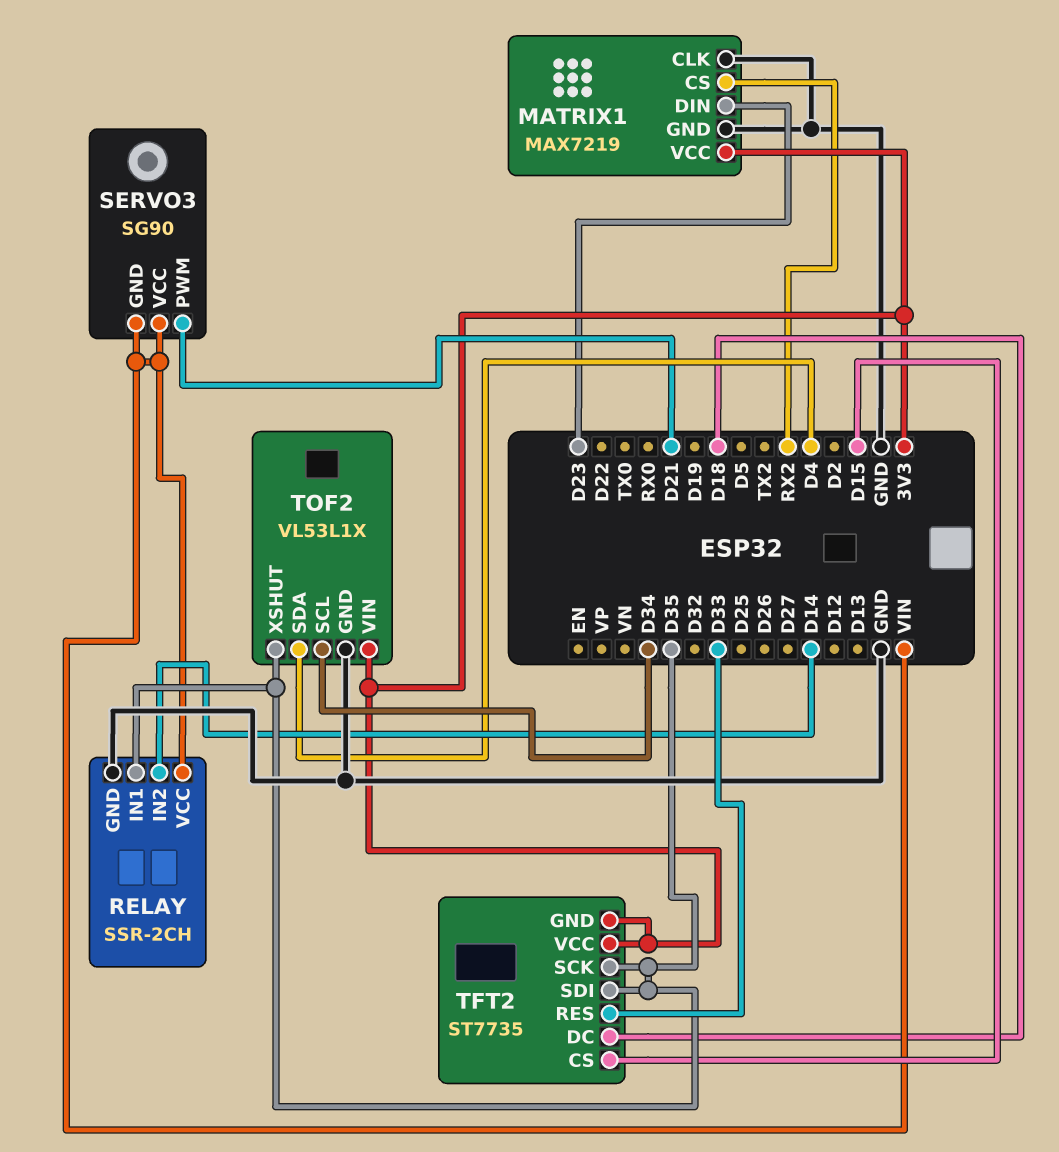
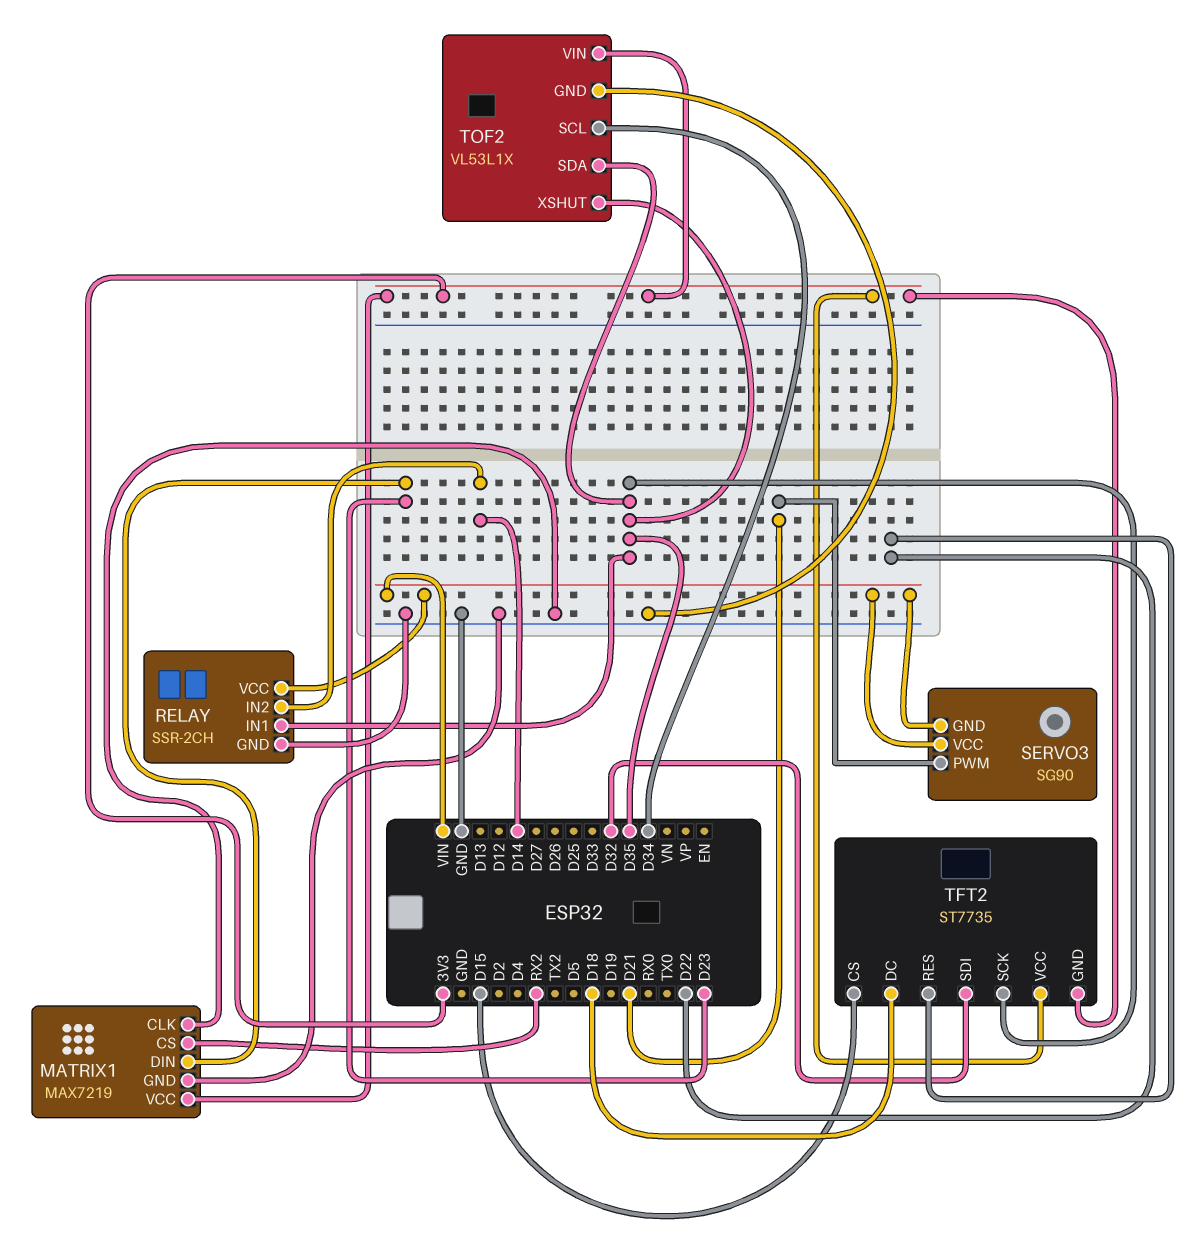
TFT2 pin RES: D33 -> D22
TFT2 pin SDI: D35 -> D32
TOF2 pin SDA: D4 -> D35

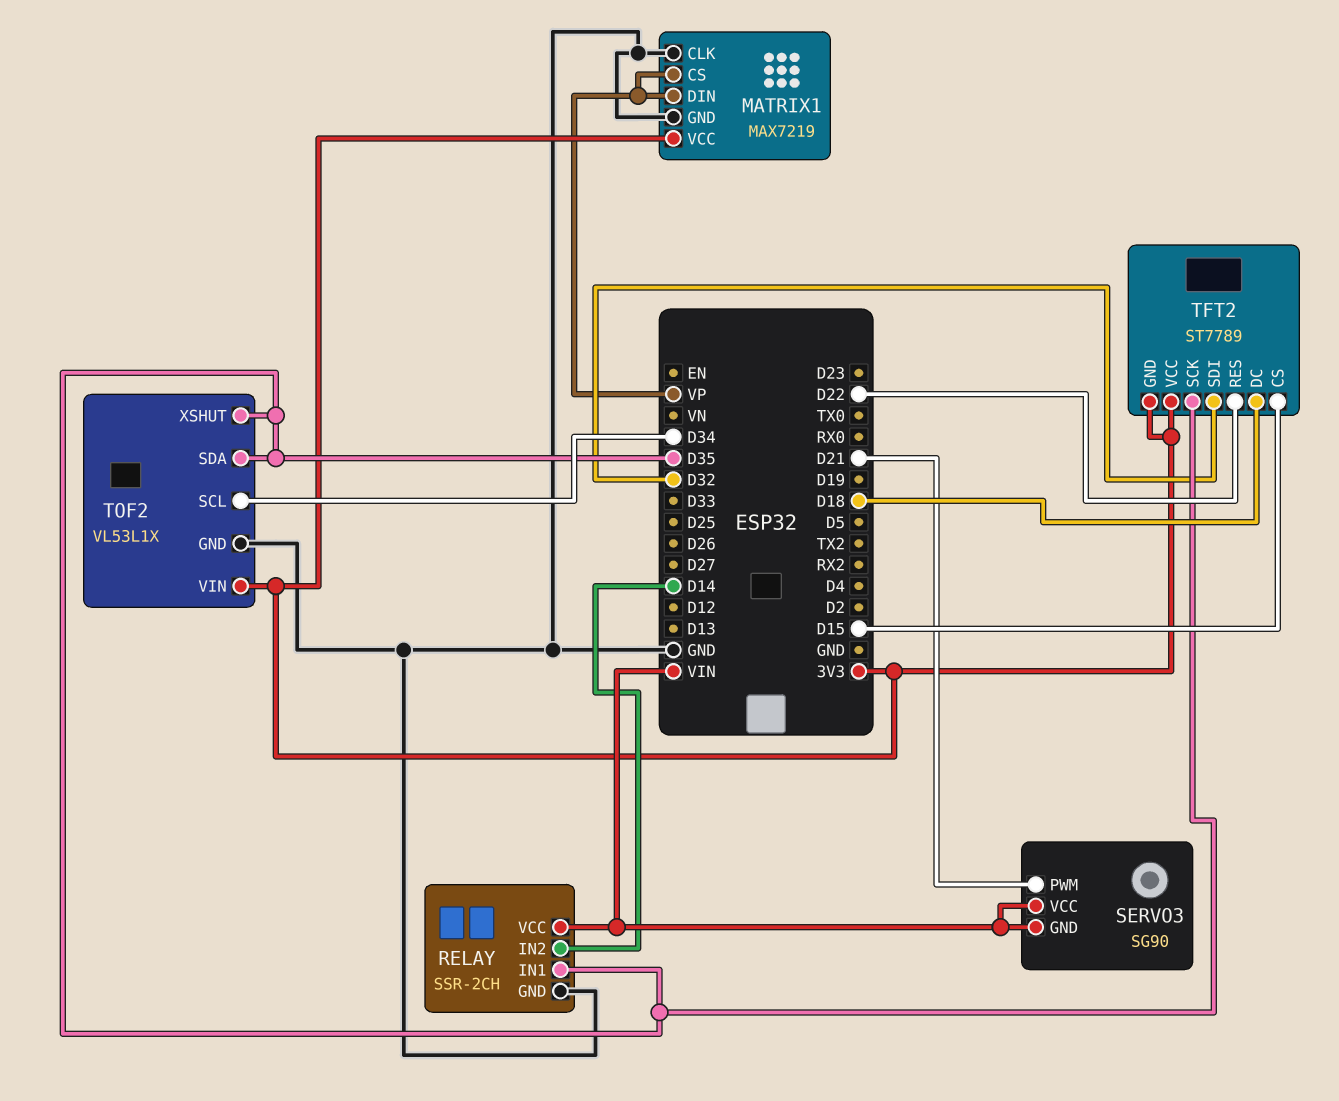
MATRIX1 pin CS: RX2 -> VP
MATRIX1 pin DIN: D23 -> VP
TFT2: ST7735 -> ST7789

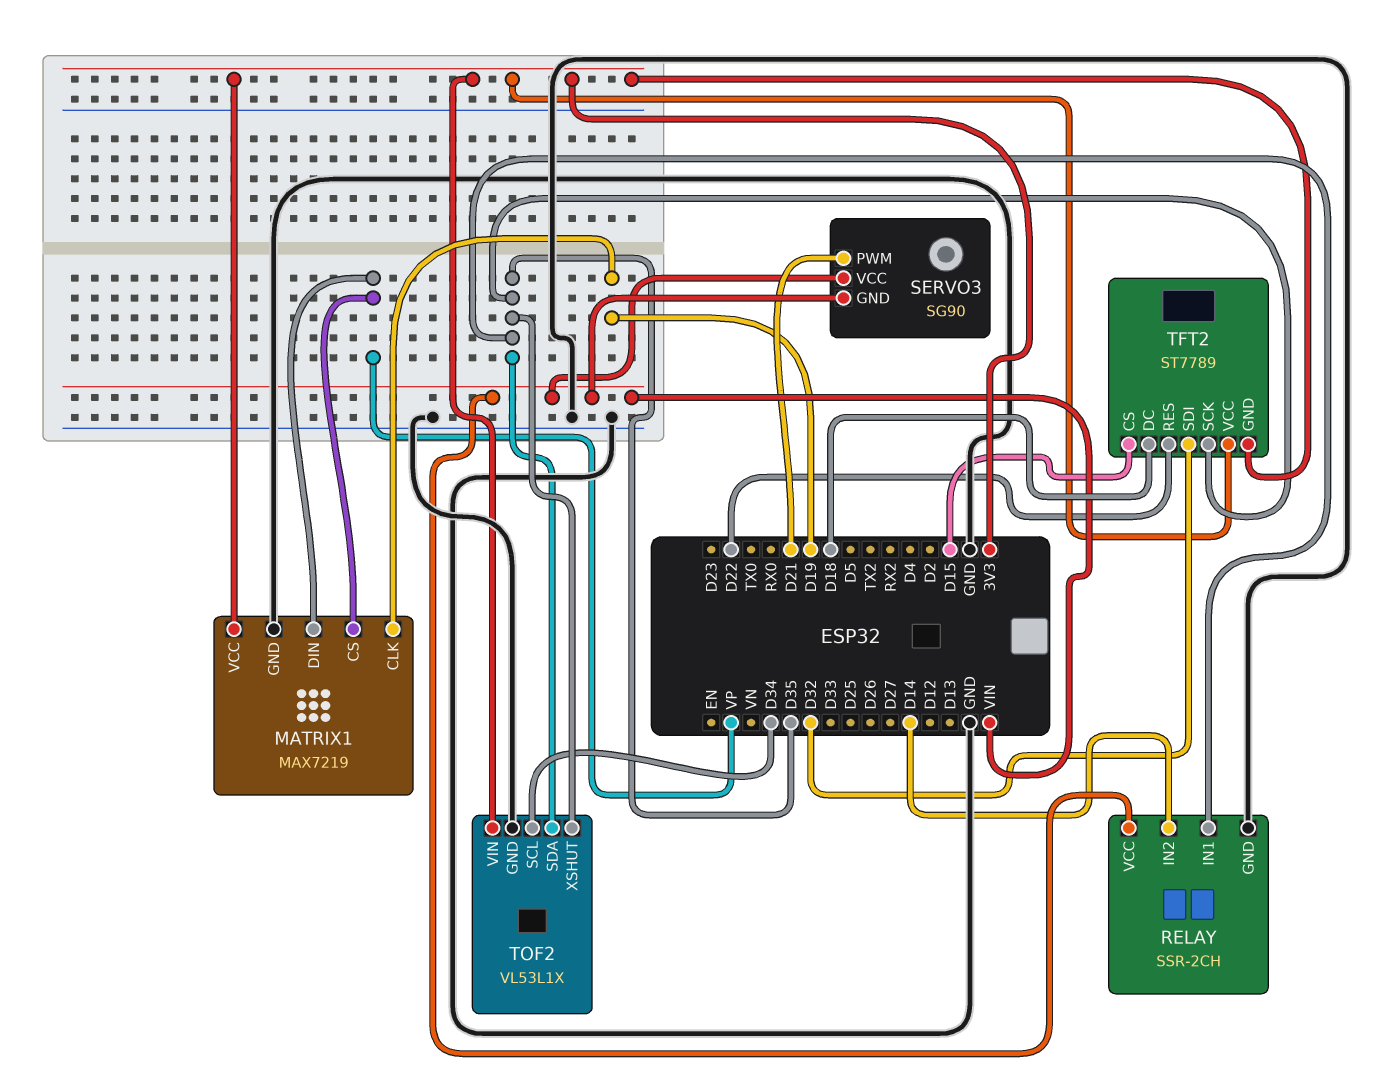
MATRIX1 pin CLK: GND -> D19

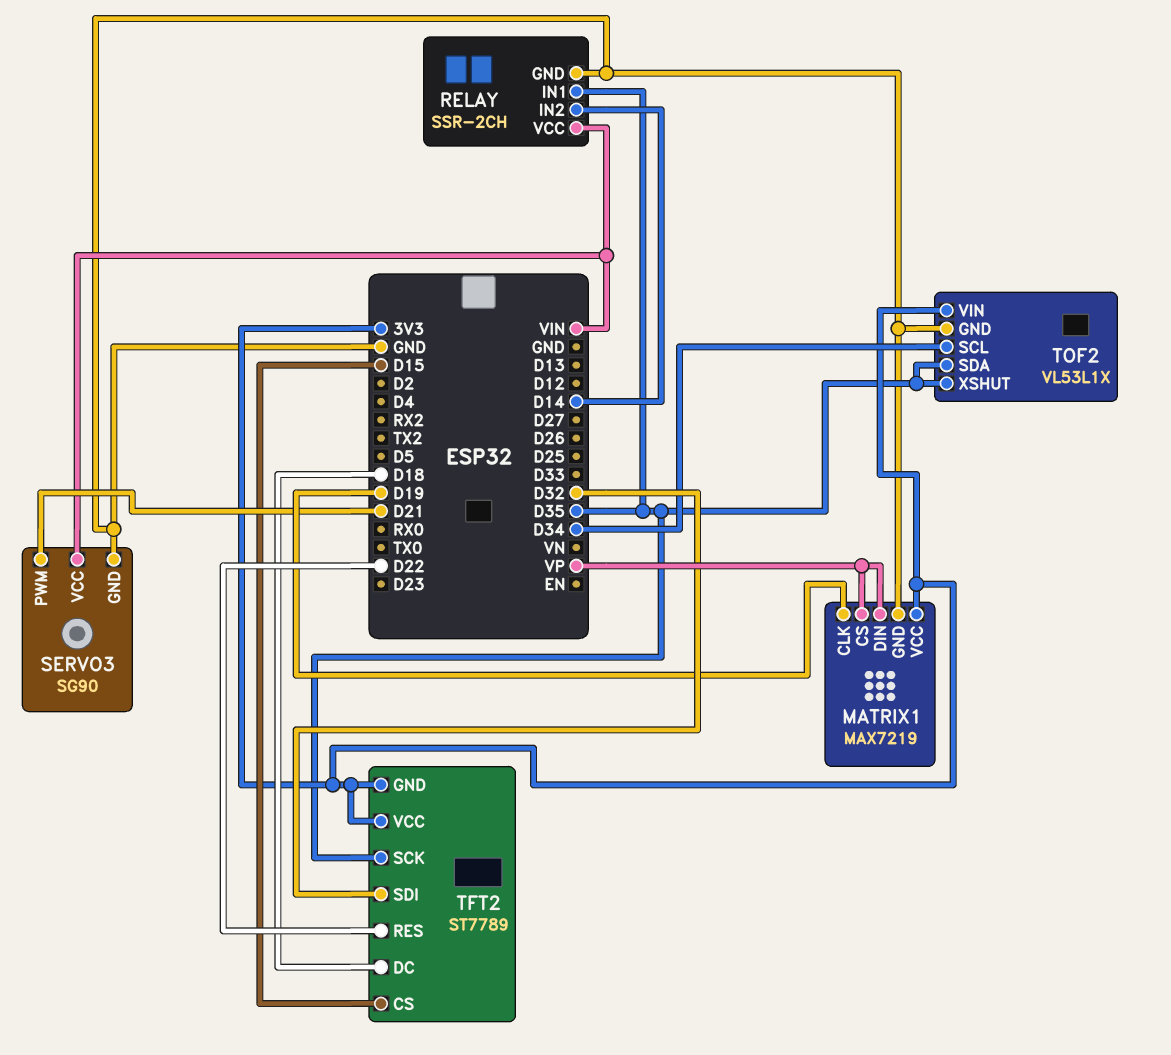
SERVO3 pin GND: VIN -> GND

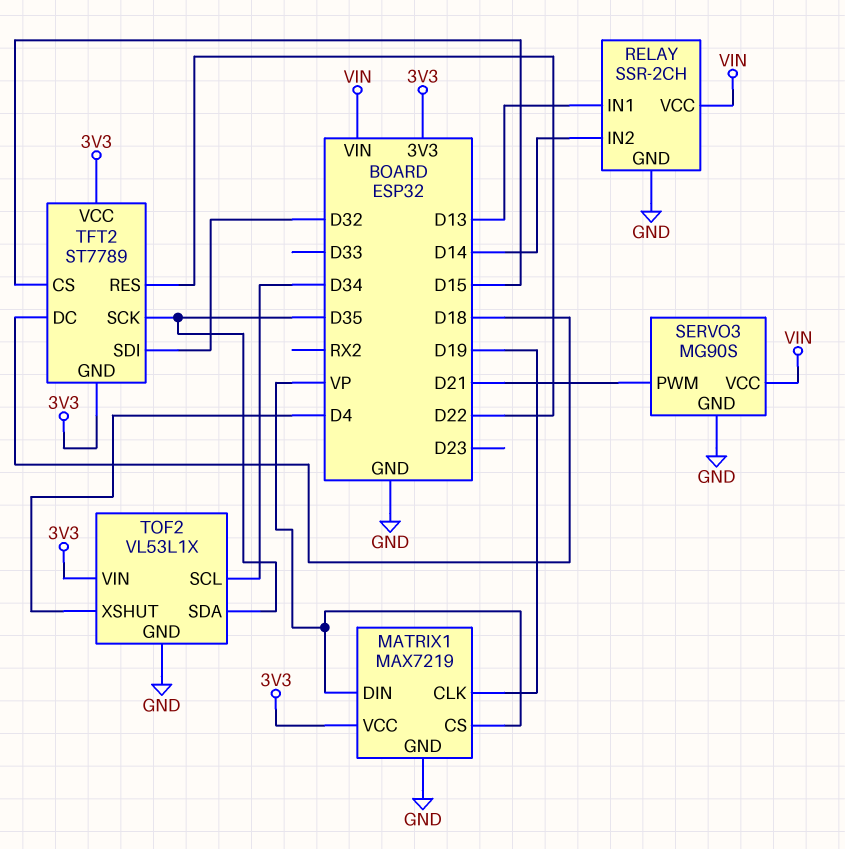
RELAY pin IN1: D35 -> D13
SERVO3: SG90 -> MG90S
TOF2 pin XSHUT: D35 -> D4

